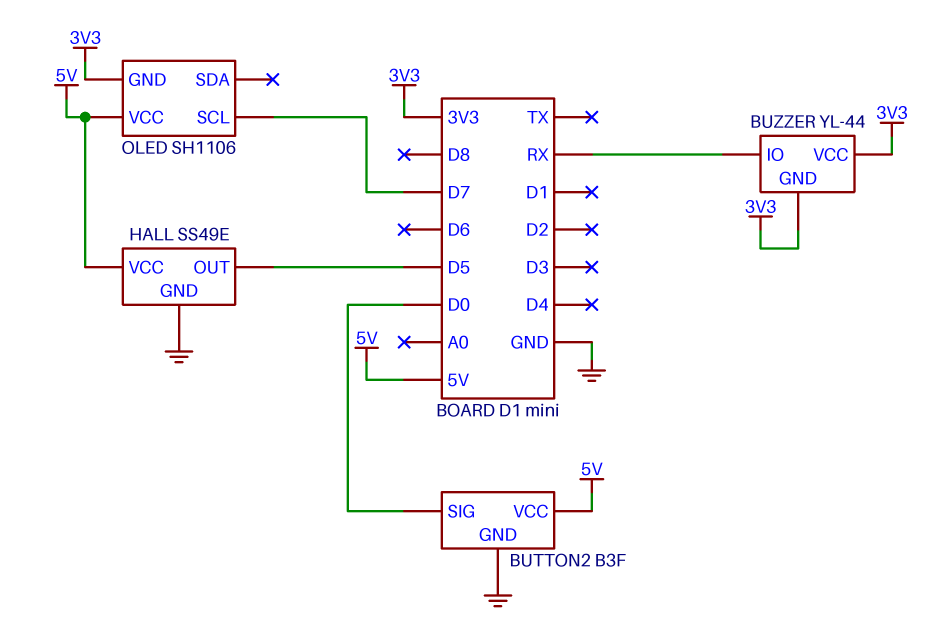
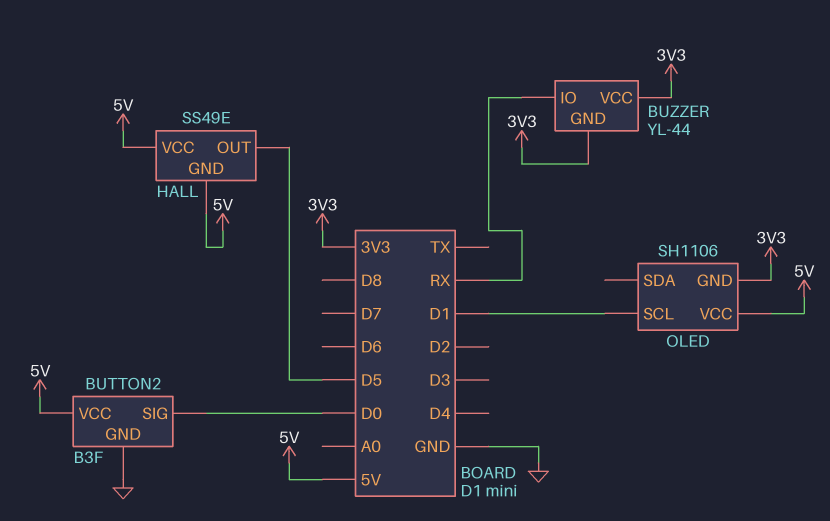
HALL pin GND: GND -> 5V
OLED pin SCL: D7 -> D1

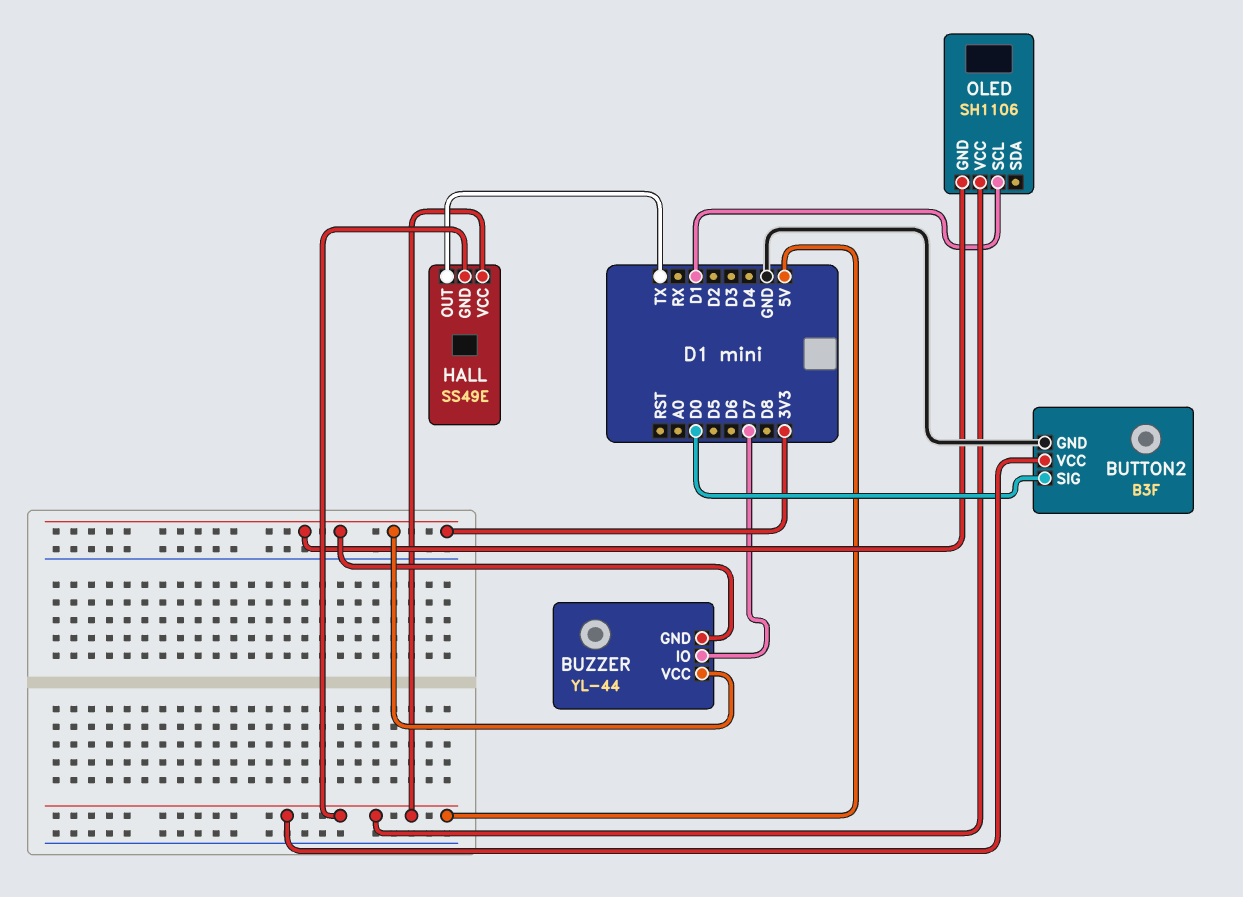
BUZZER pin IO: RX -> D7
HALL pin OUT: D5 -> TX

